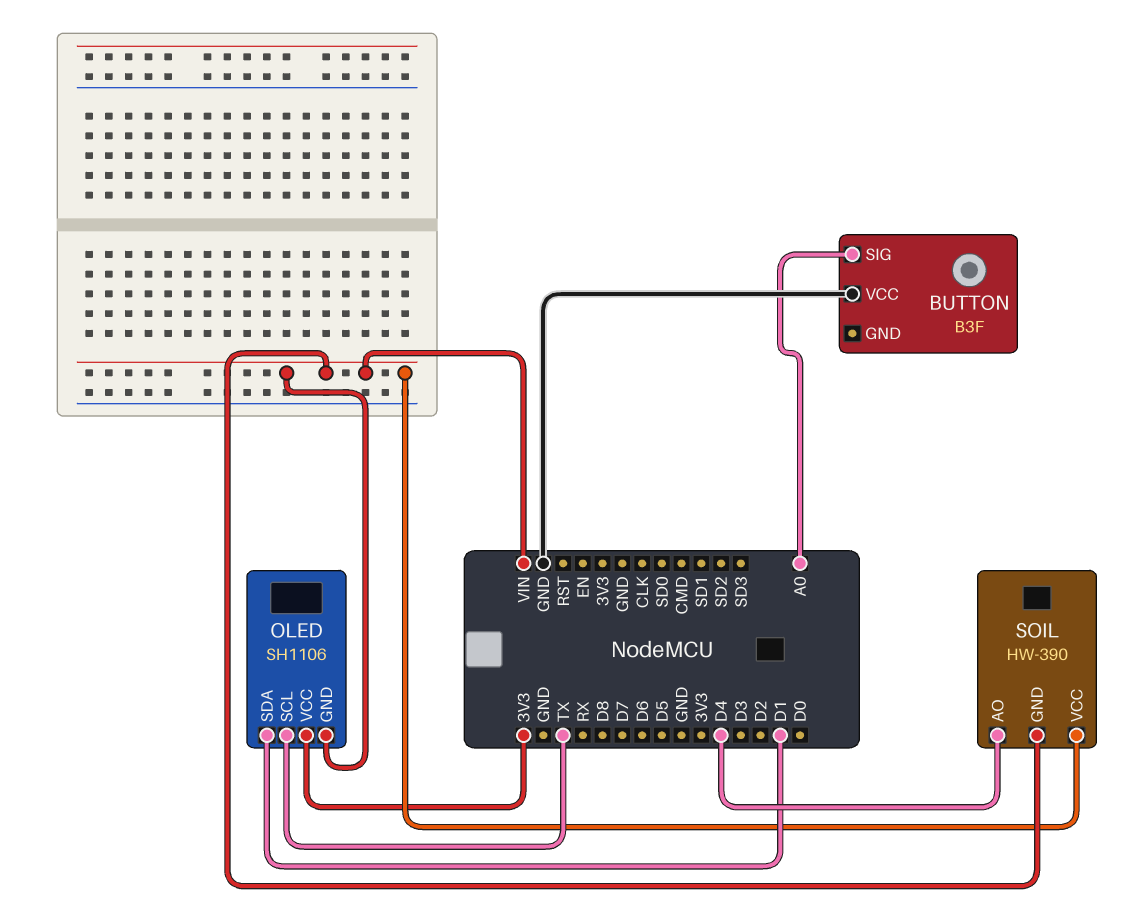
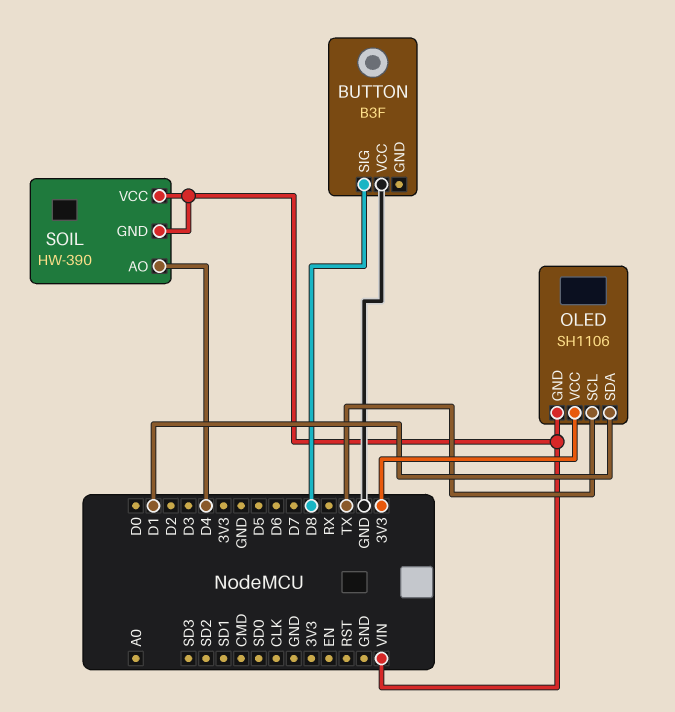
BUTTON pin SIG: A0 -> D8

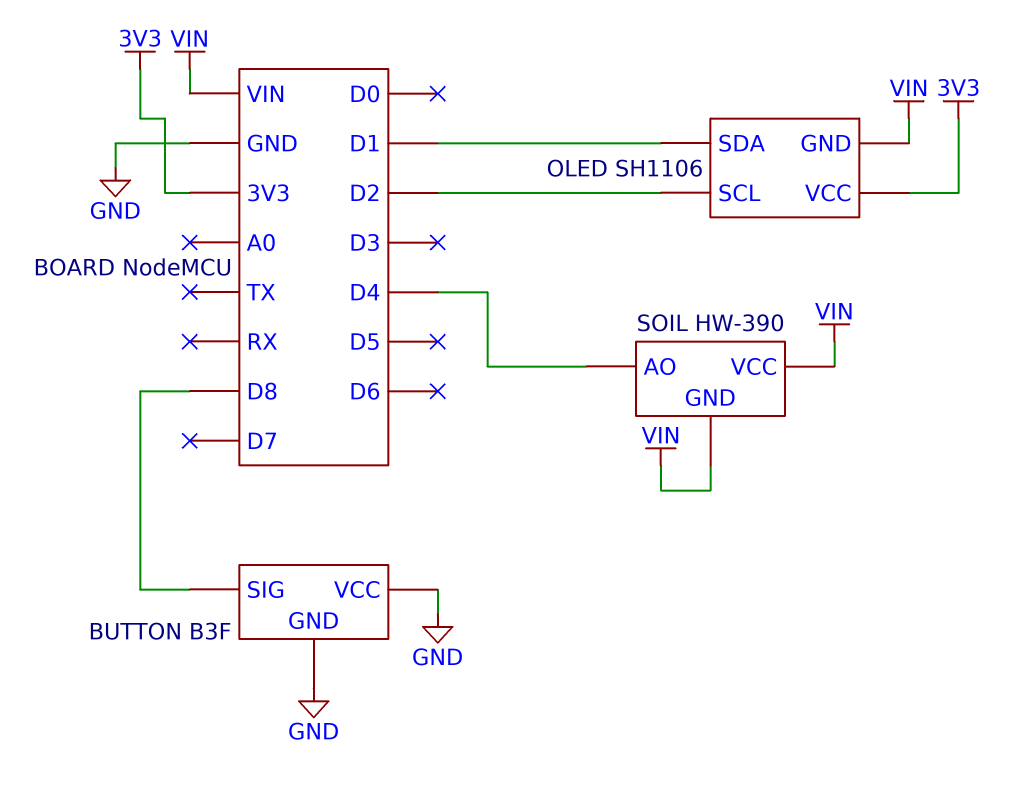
BUTTON pin GND: none -> GND
OLED pin SCL: TX -> D2

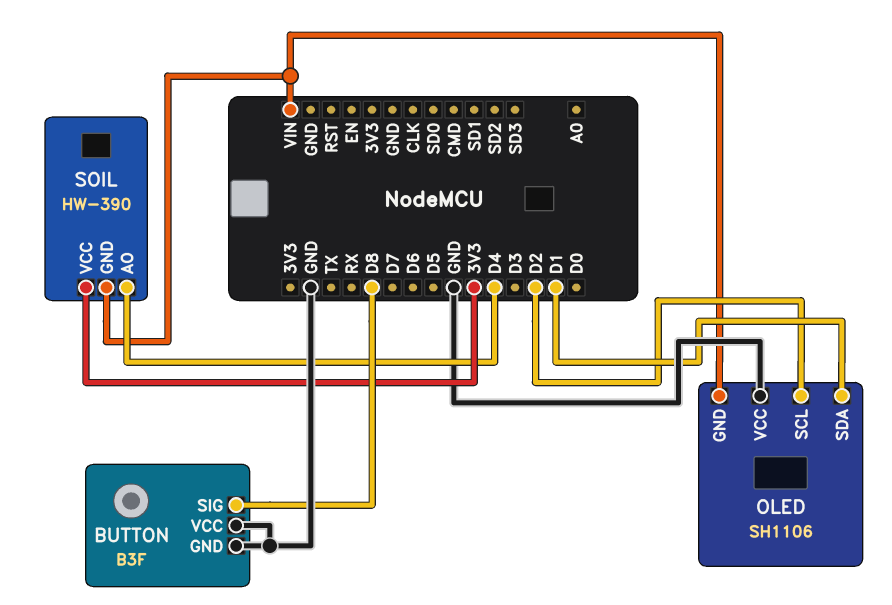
OLED pin VCC: 3V3 -> GND
SOIL pin VCC: VIN -> 3V3

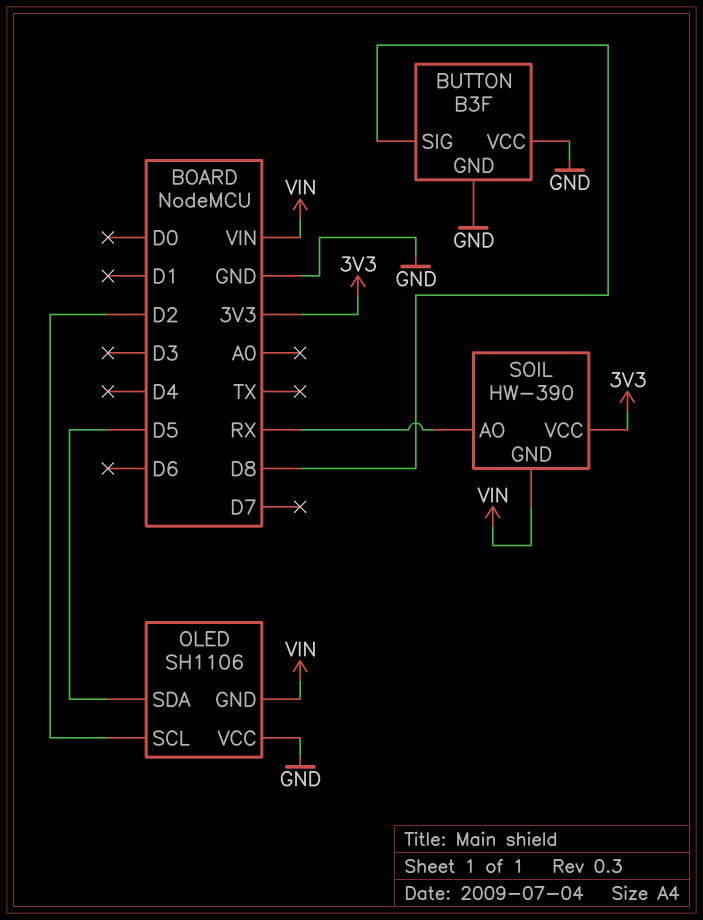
OLED pin SDA: D1 -> D5
SOIL pin AO: D4 -> RX

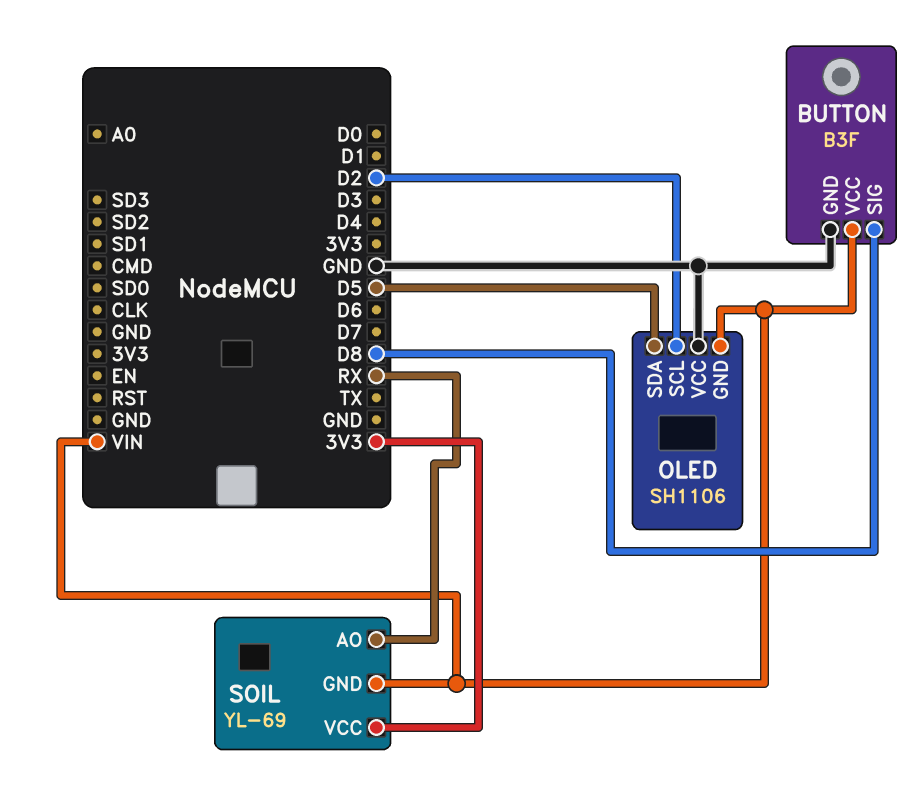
BUTTON pin VCC: GND -> VIN
SOIL: HW-390 -> YL-69

